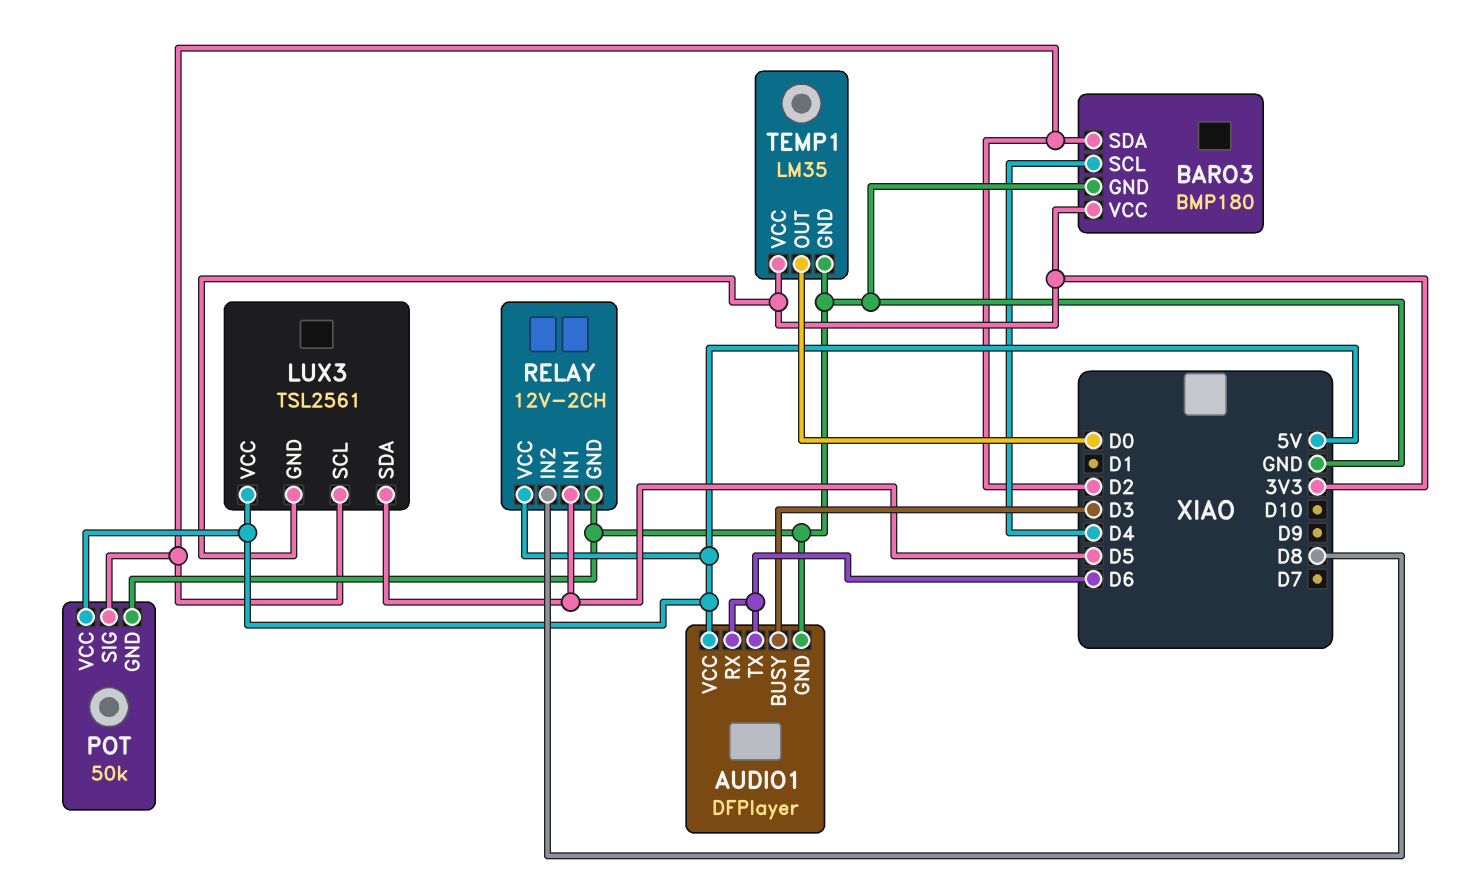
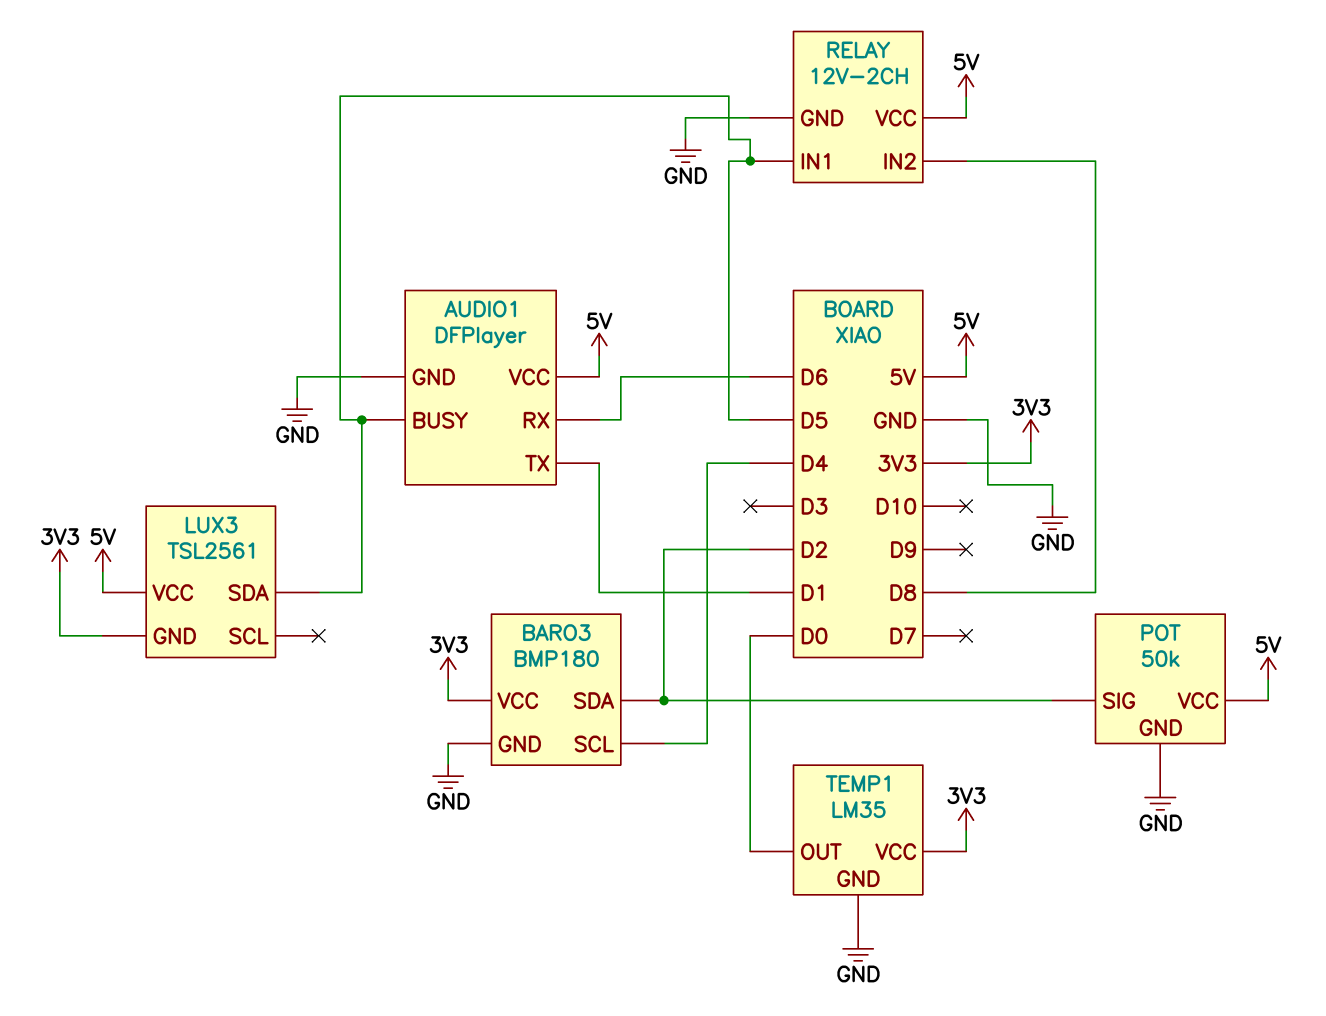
AUDIO1 pin BUSY: D3 -> D5
AUDIO1 pin TX: D6 -> D1
LUX3 pin SCL: D2 -> none

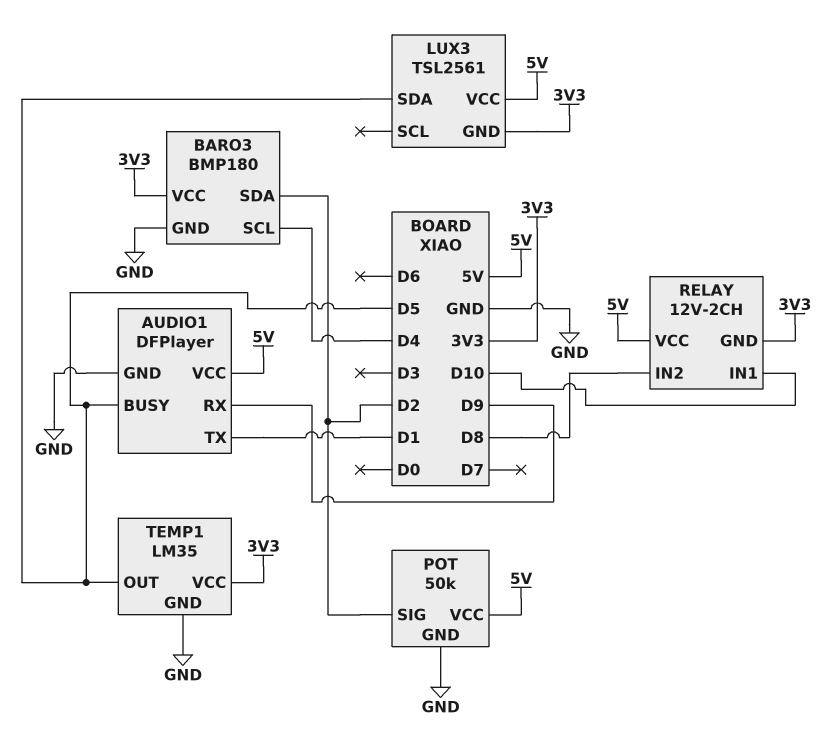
AUDIO1 pin RX: D6 -> D9
RELAY pin GND: GND -> 3V3
RELAY pin IN1: D5 -> D10
TEMP1 pin OUT: D0 -> D5

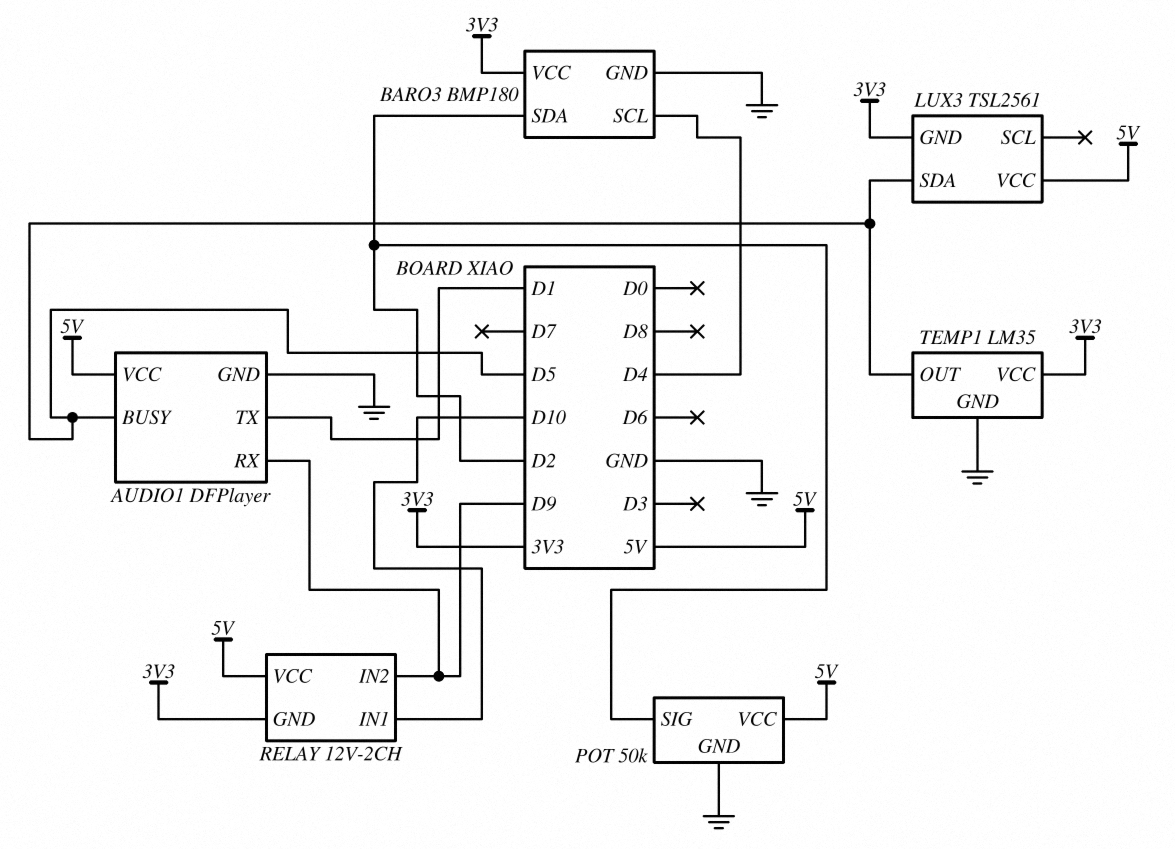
RELAY pin IN2: D8 -> D9

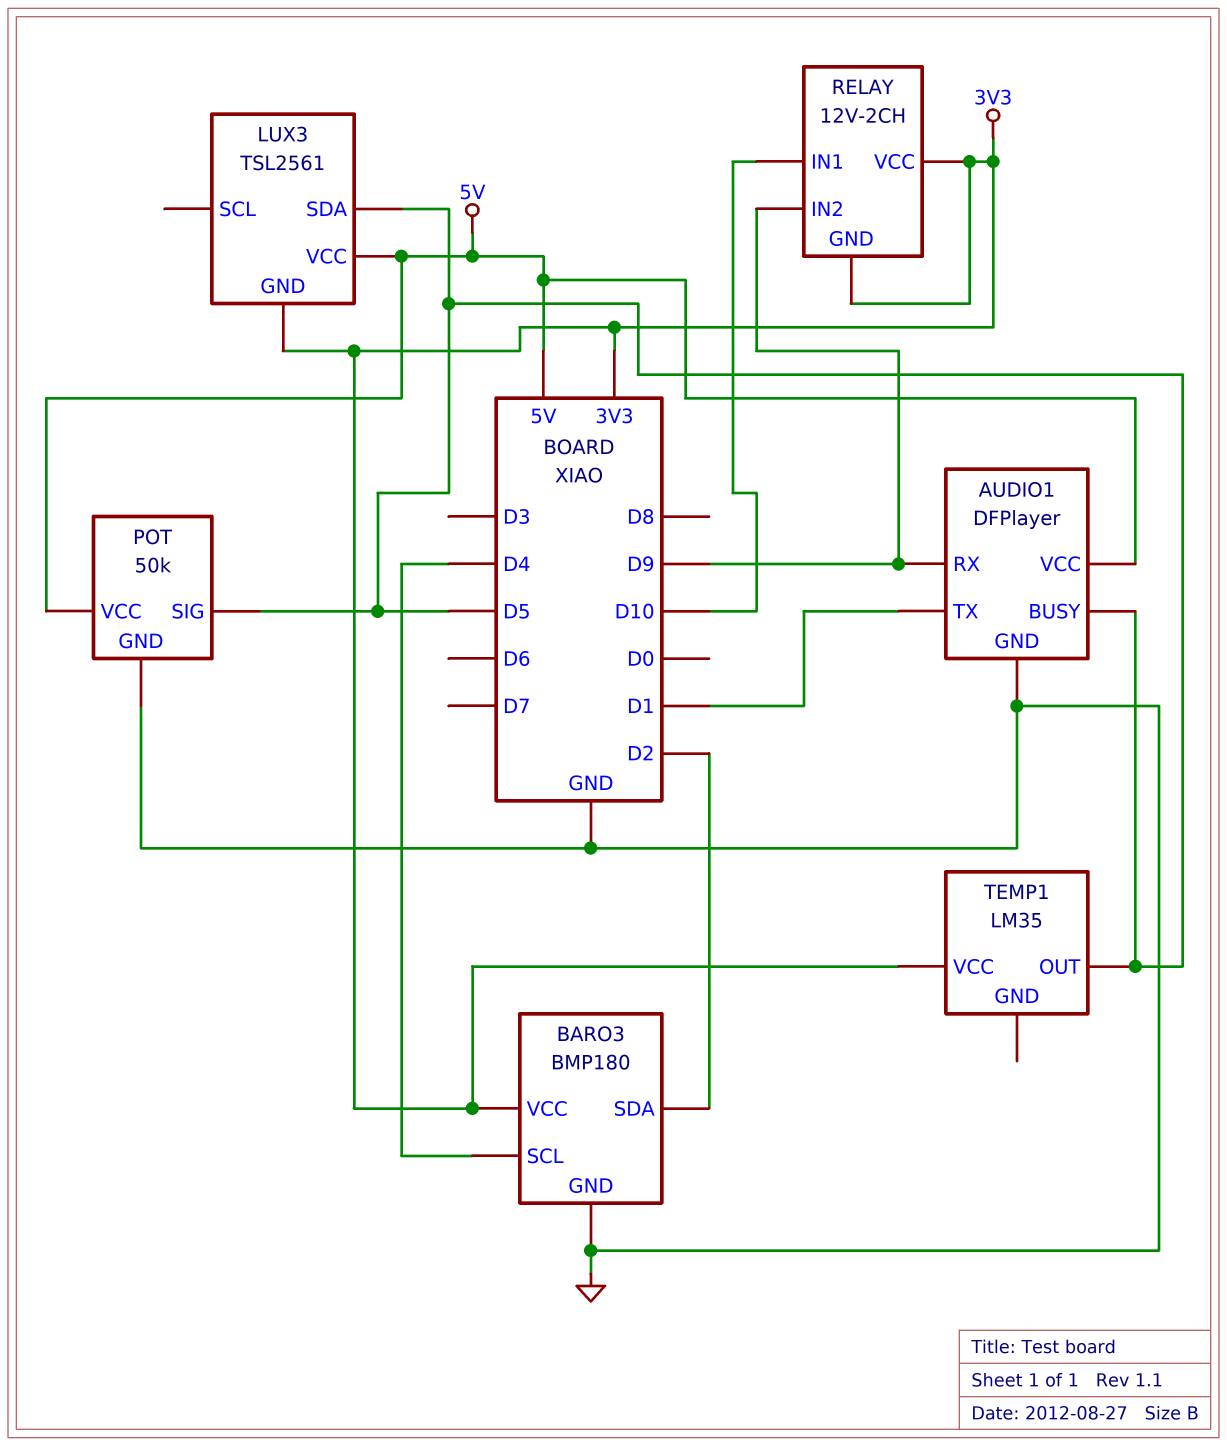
POT pin SIG: D2 -> D5
RELAY pin VCC: 5V -> 3V3
TEMP1 pin GND: GND -> none

